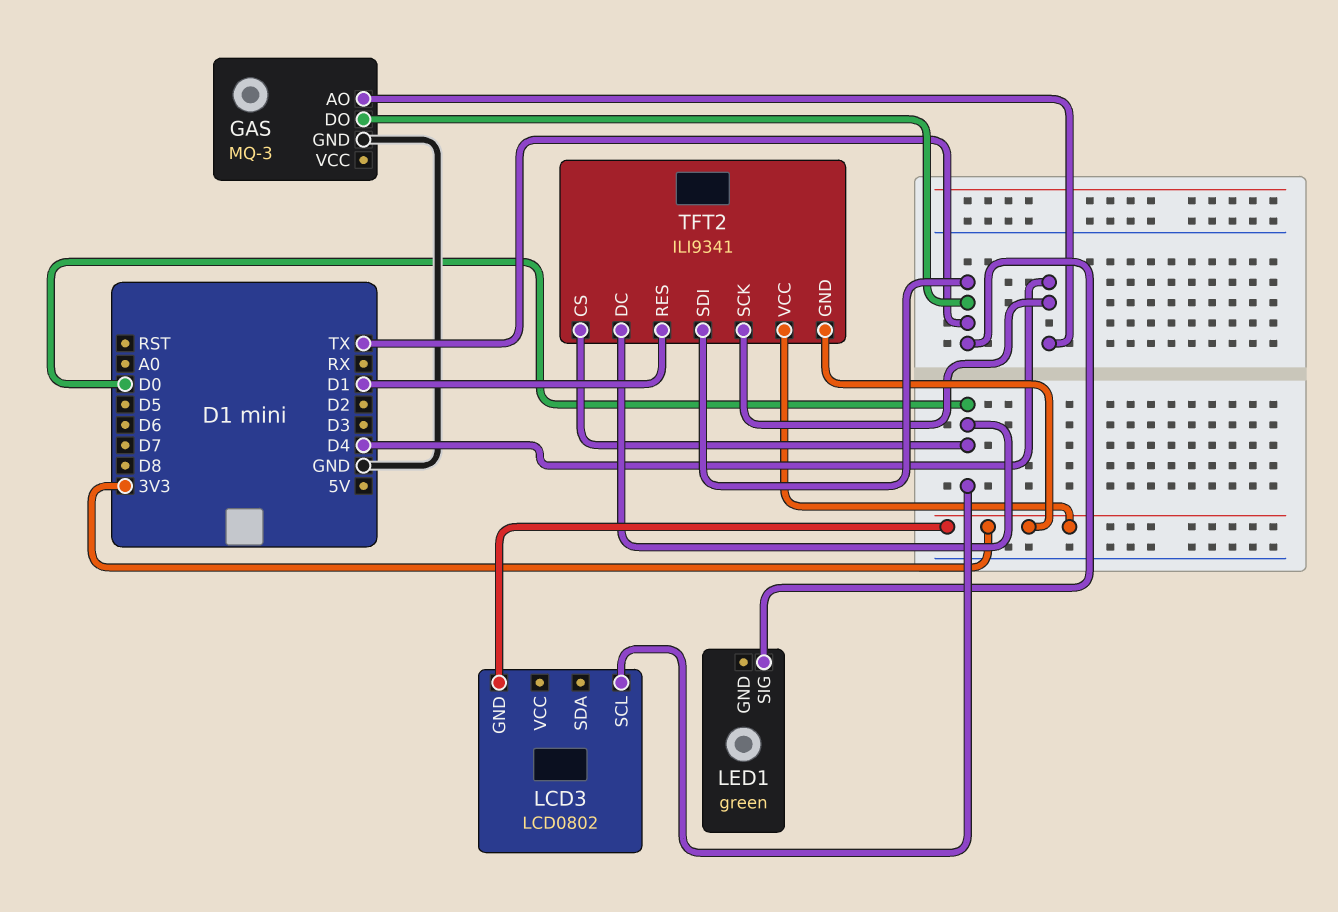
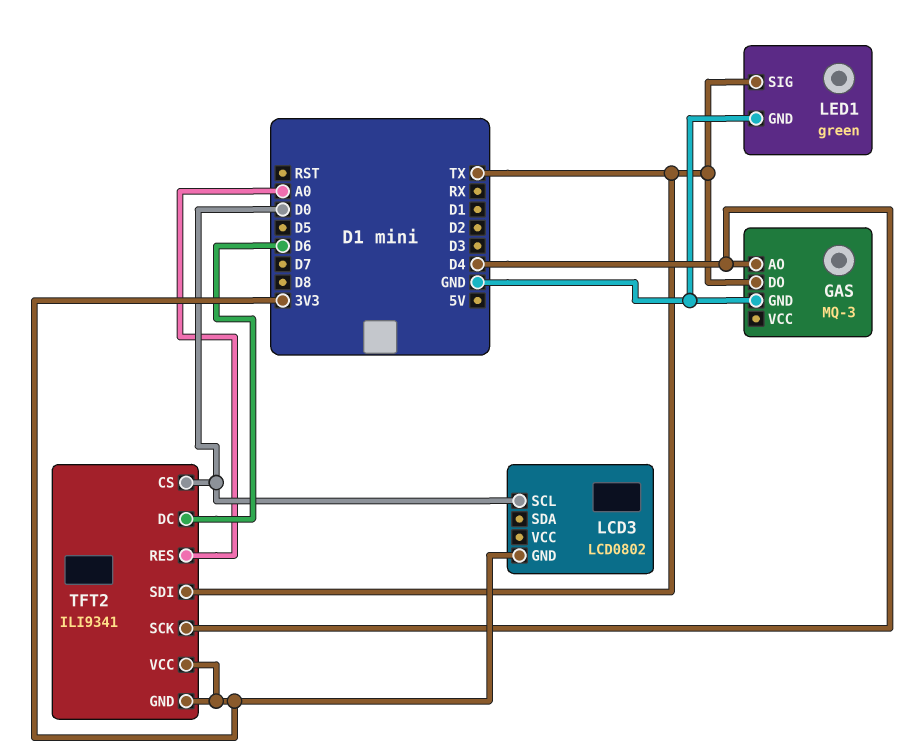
LED1 pin GND: none -> GND
TFT2 pin DC: D0 -> D6
TFT2 pin RES: D1 -> A0

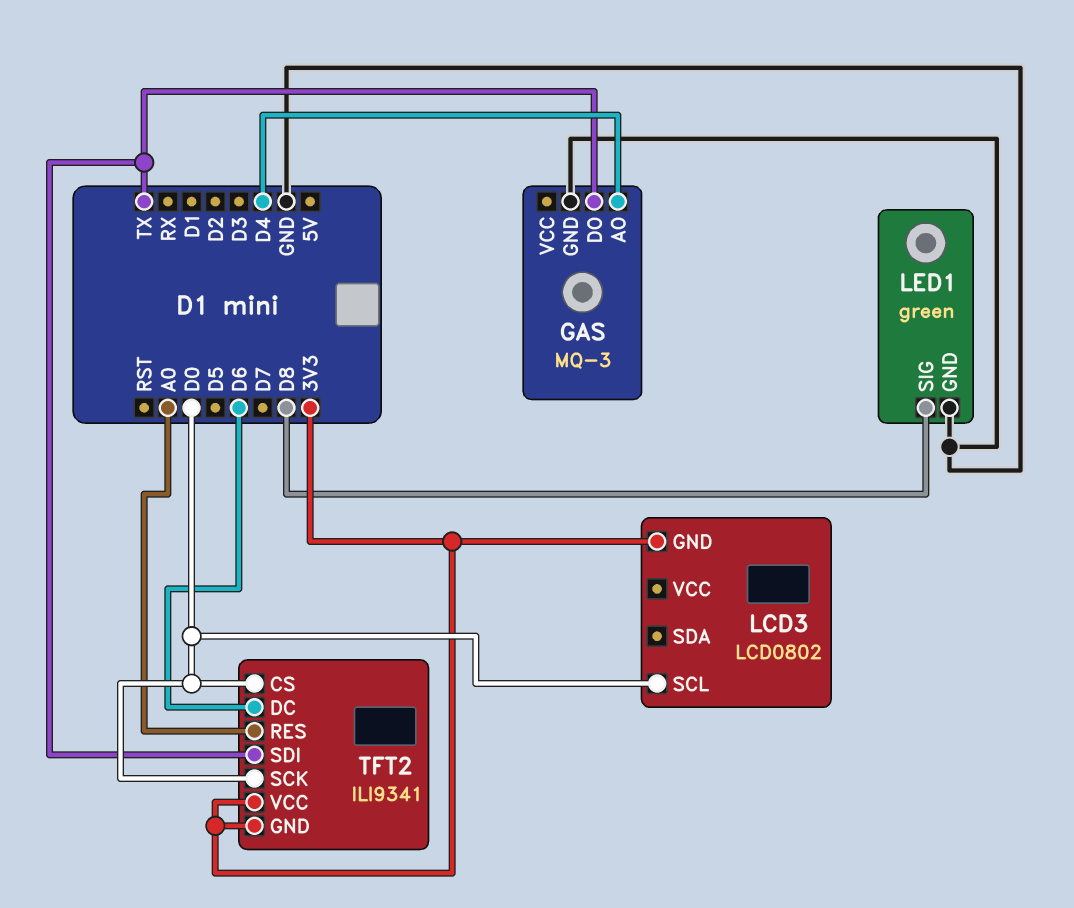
LED1 pin SIG: TX -> D8
TFT2 pin SCK: D4 -> D0

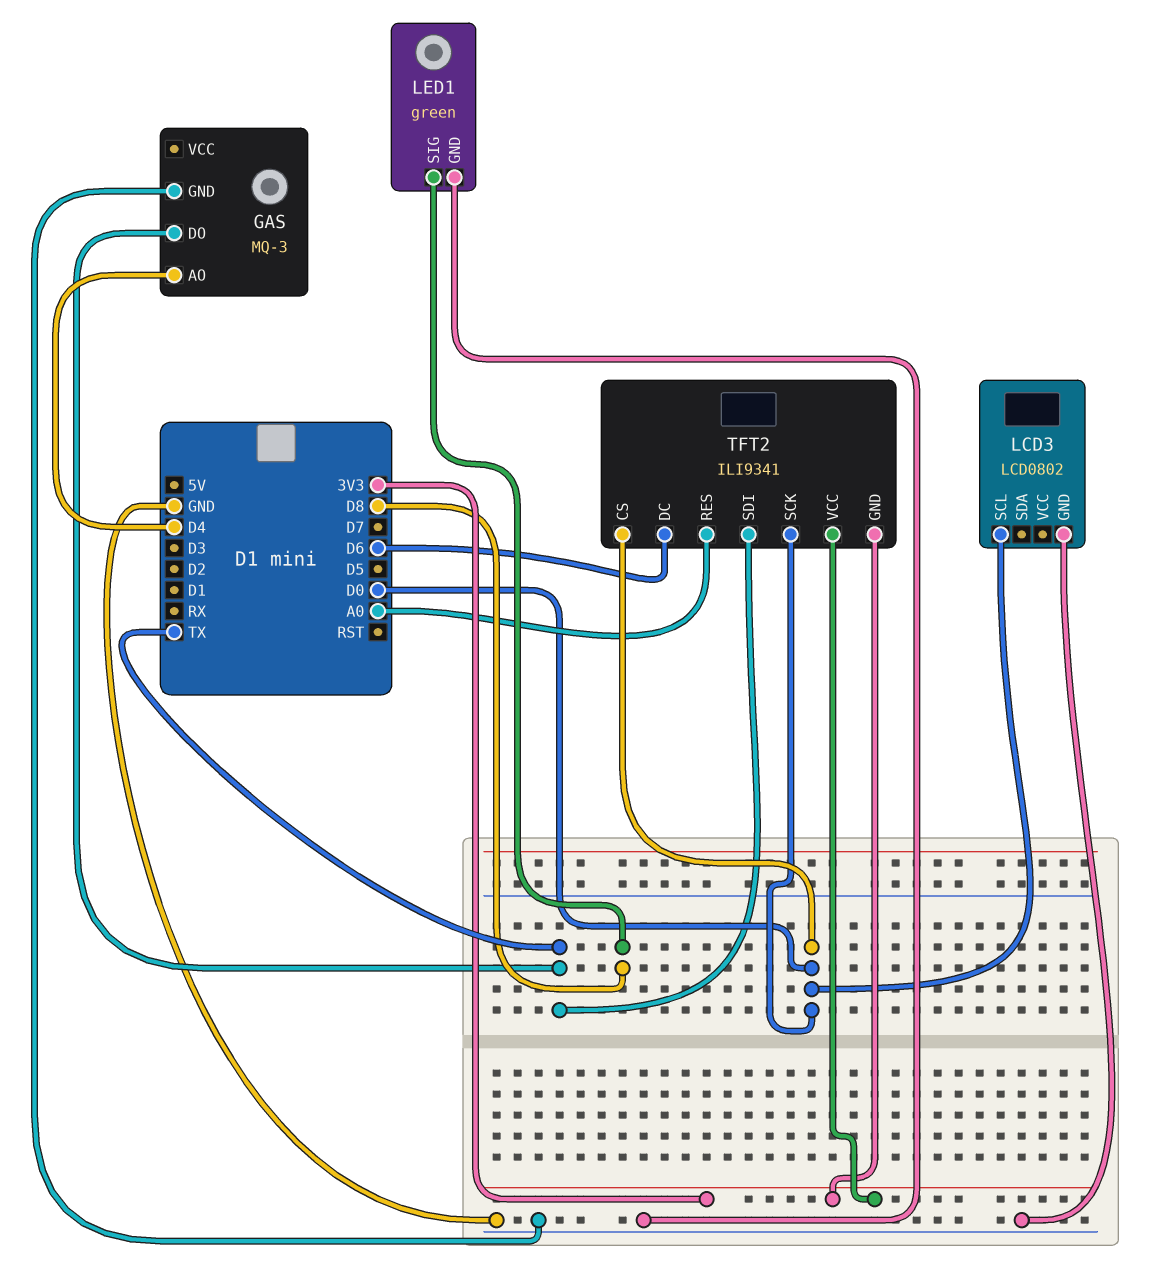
LCD3 pin GND: 3V3 -> GND

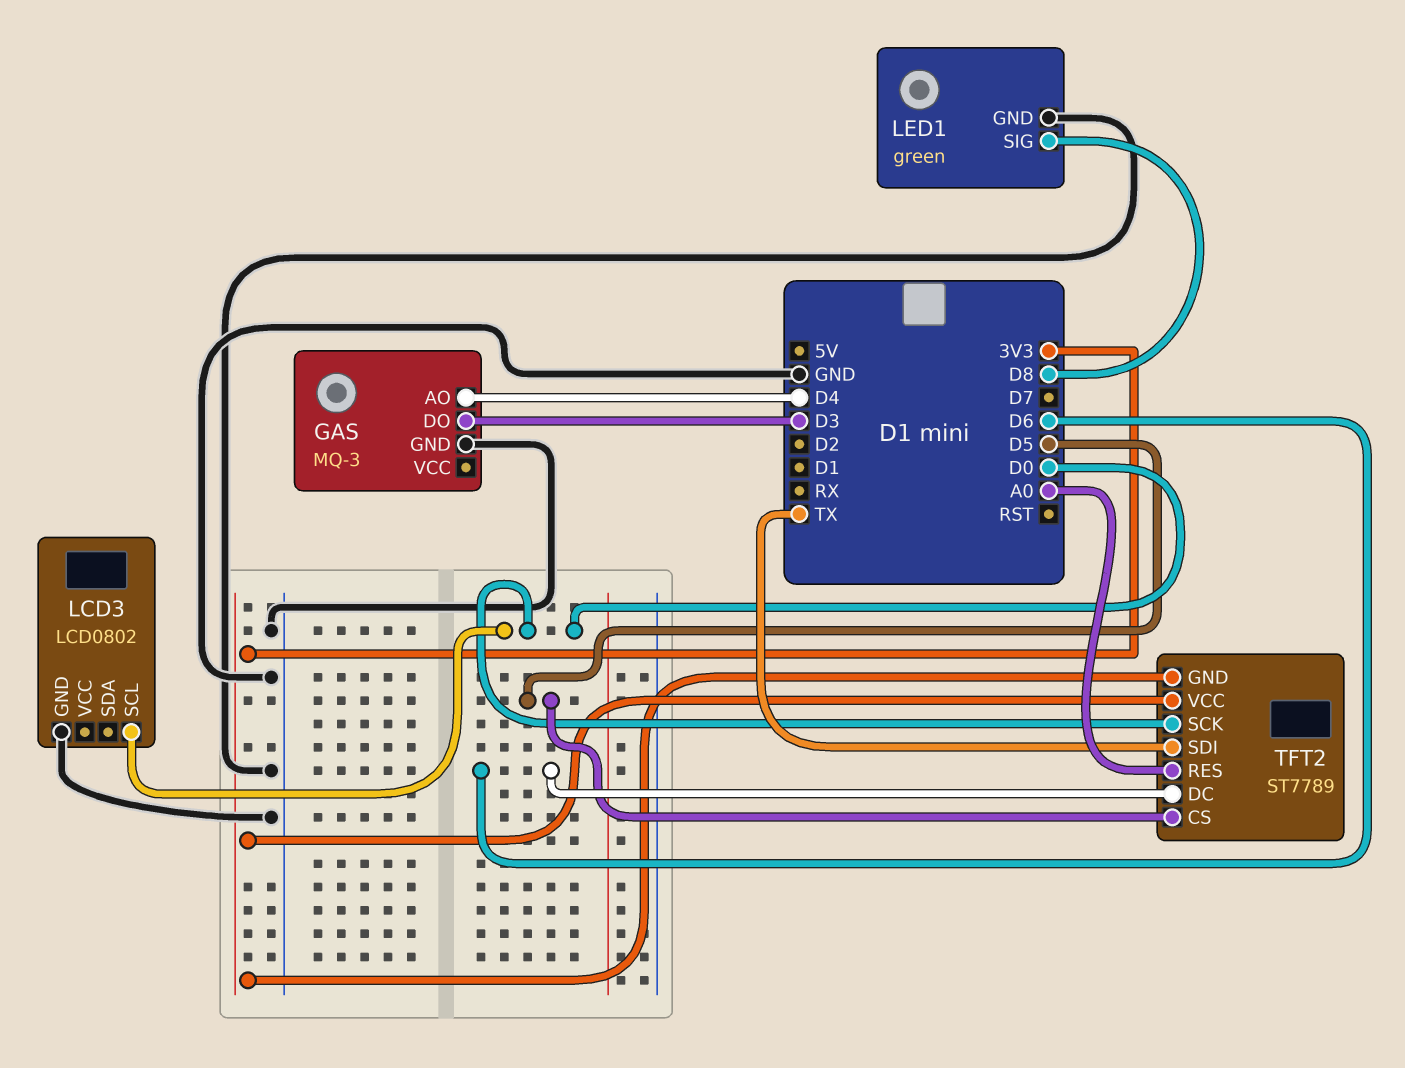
GAS pin DO: TX -> D3
TFT2: ILI9341 -> ST7789
TFT2 pin CS: D0 -> D5

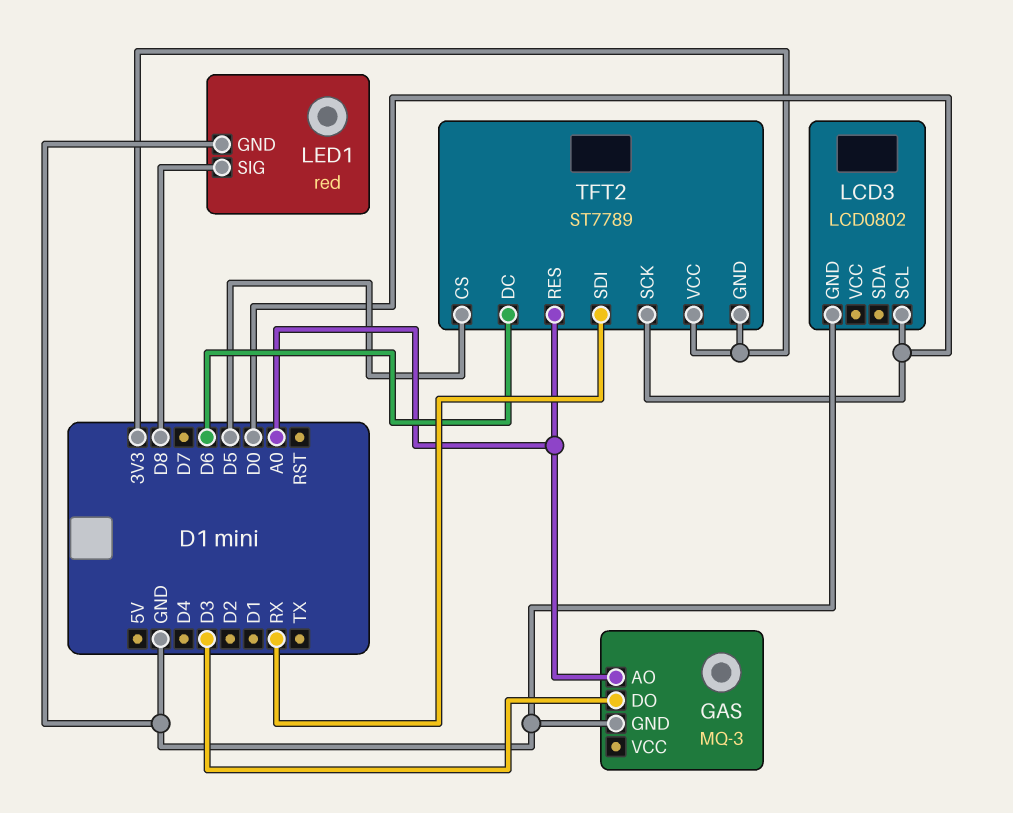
GAS pin AO: D4 -> A0
LED1: green -> red
TFT2 pin SDI: TX -> RX

